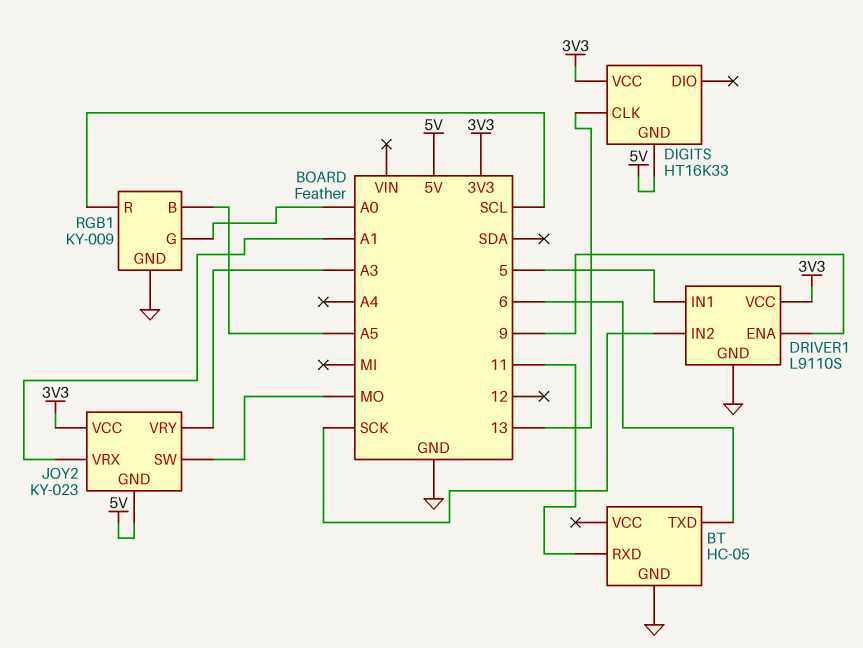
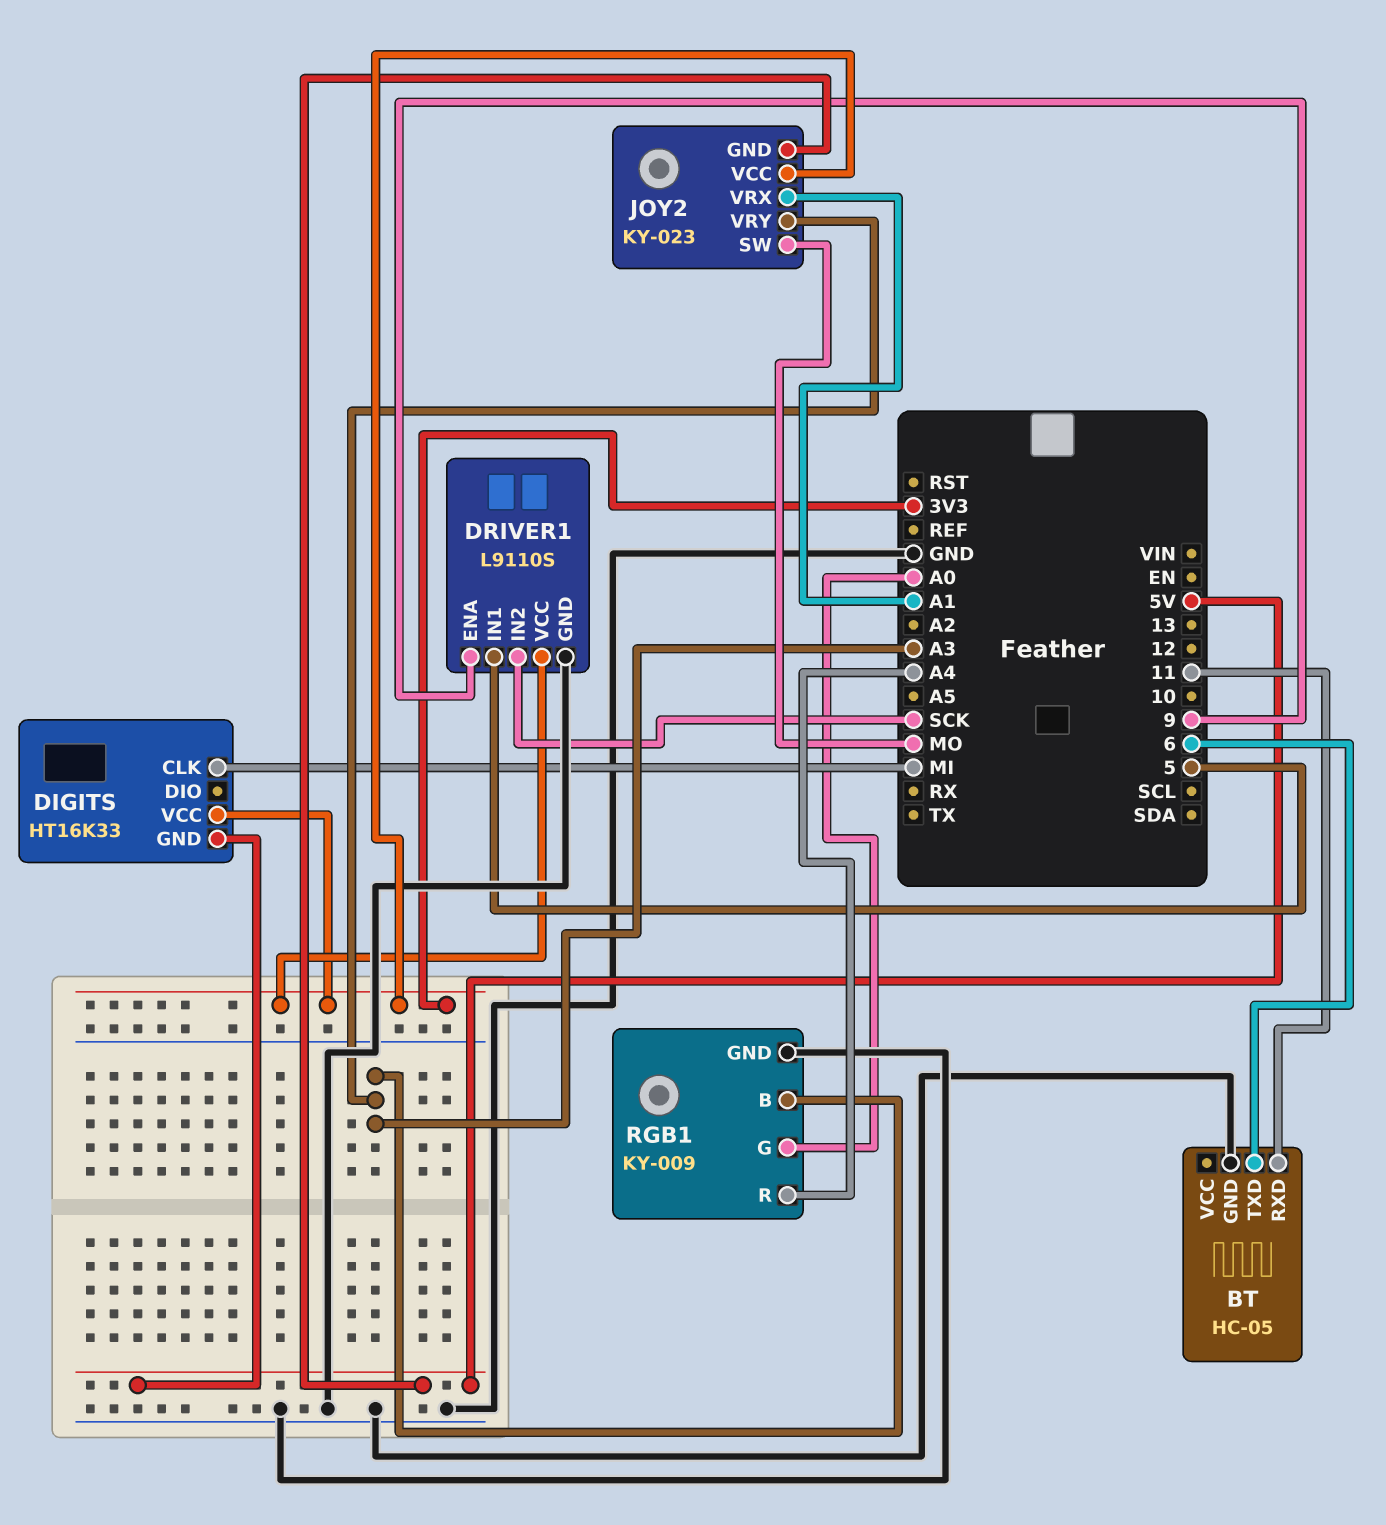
DIGITS pin CLK: 13 -> MI
RGB1 pin B: A5 -> A3
RGB1 pin R: SCL -> A4

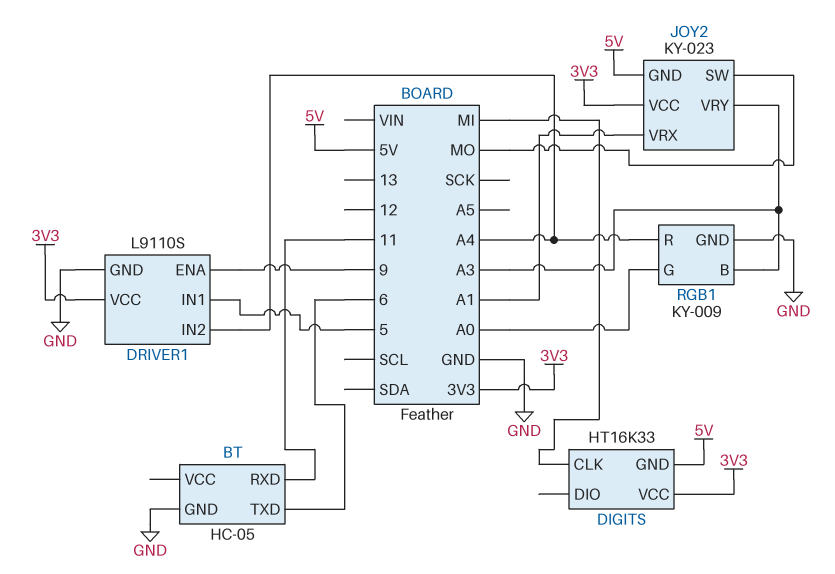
DRIVER1 pin IN2: SCK -> A4

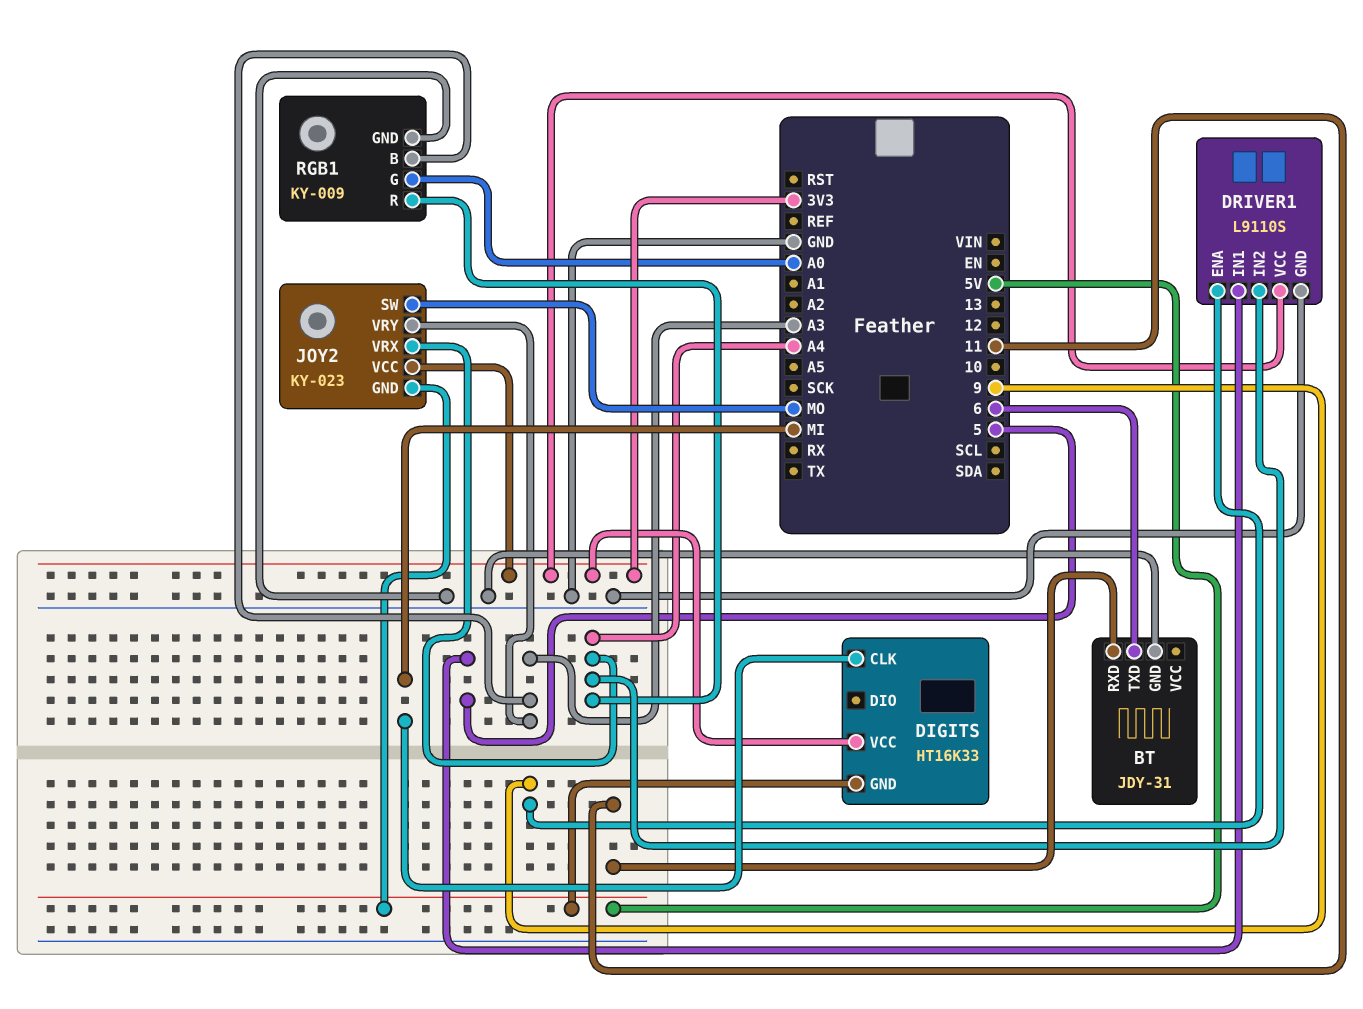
BT: HC-05 -> JDY-31
JOY2 pin VRX: A1 -> A4

